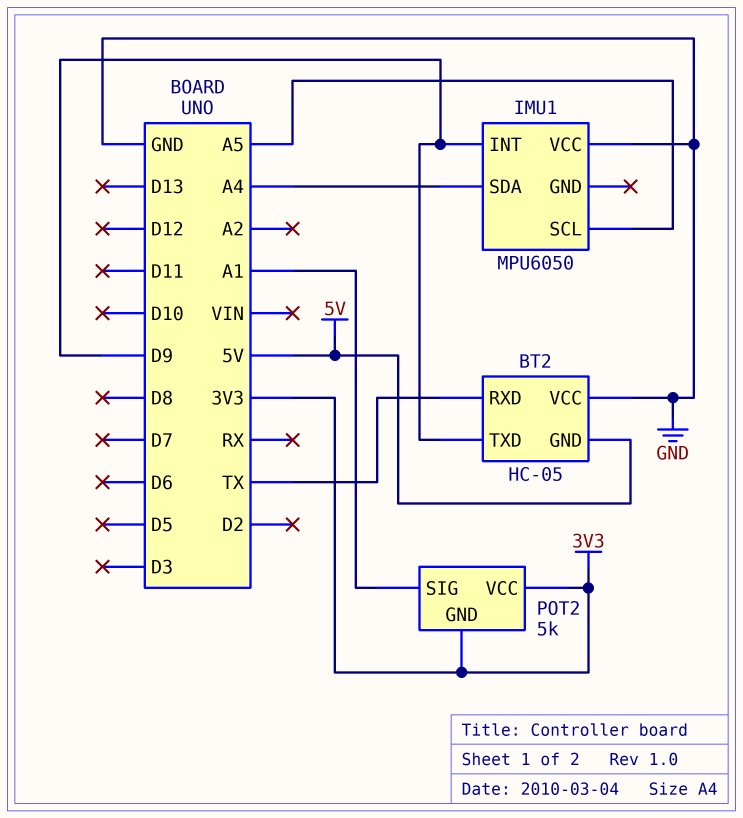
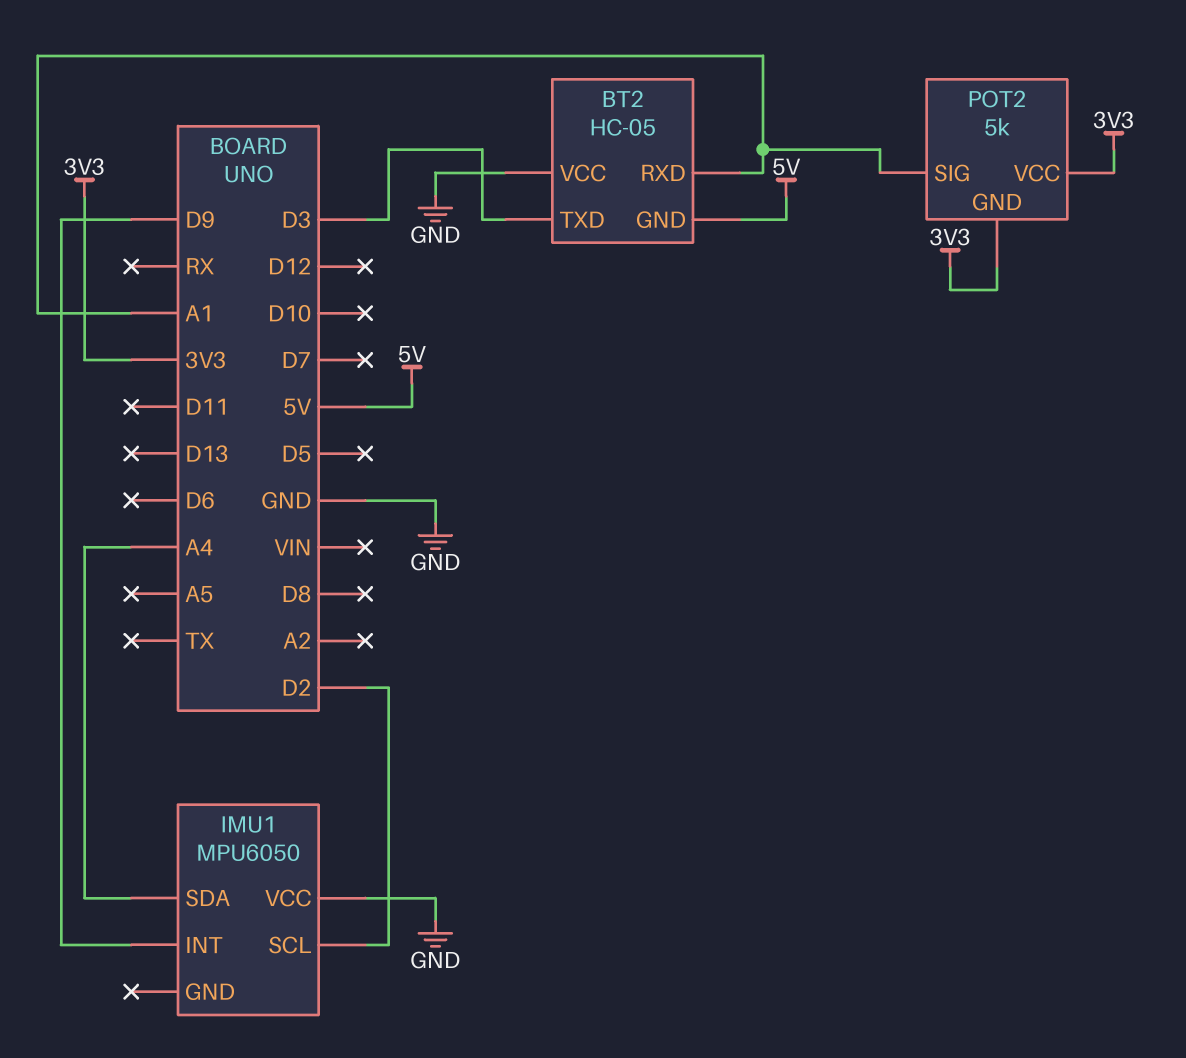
BT2 pin RXD: TX -> A1
BT2 pin TXD: D9 -> D3
IMU1 pin SCL: A5 -> D2

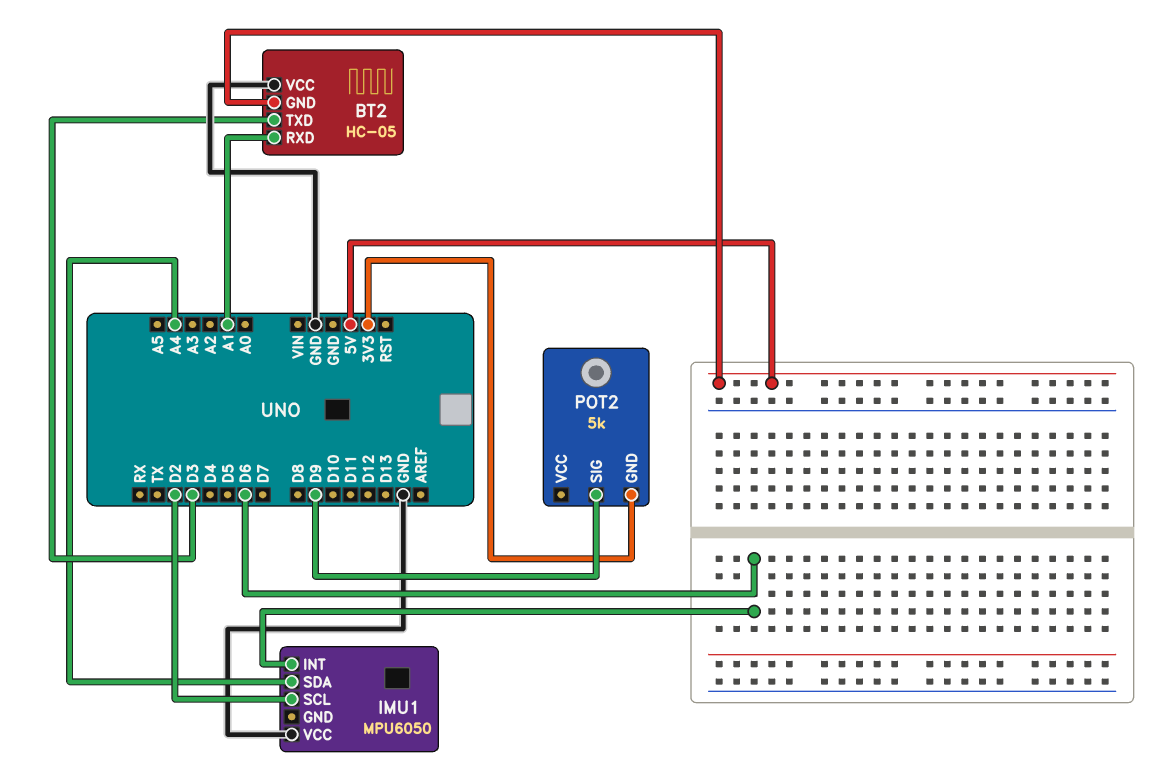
IMU1 pin INT: D9 -> D6
POT2 pin SIG: A1 -> D9
POT2 pin VCC: 3V3 -> none

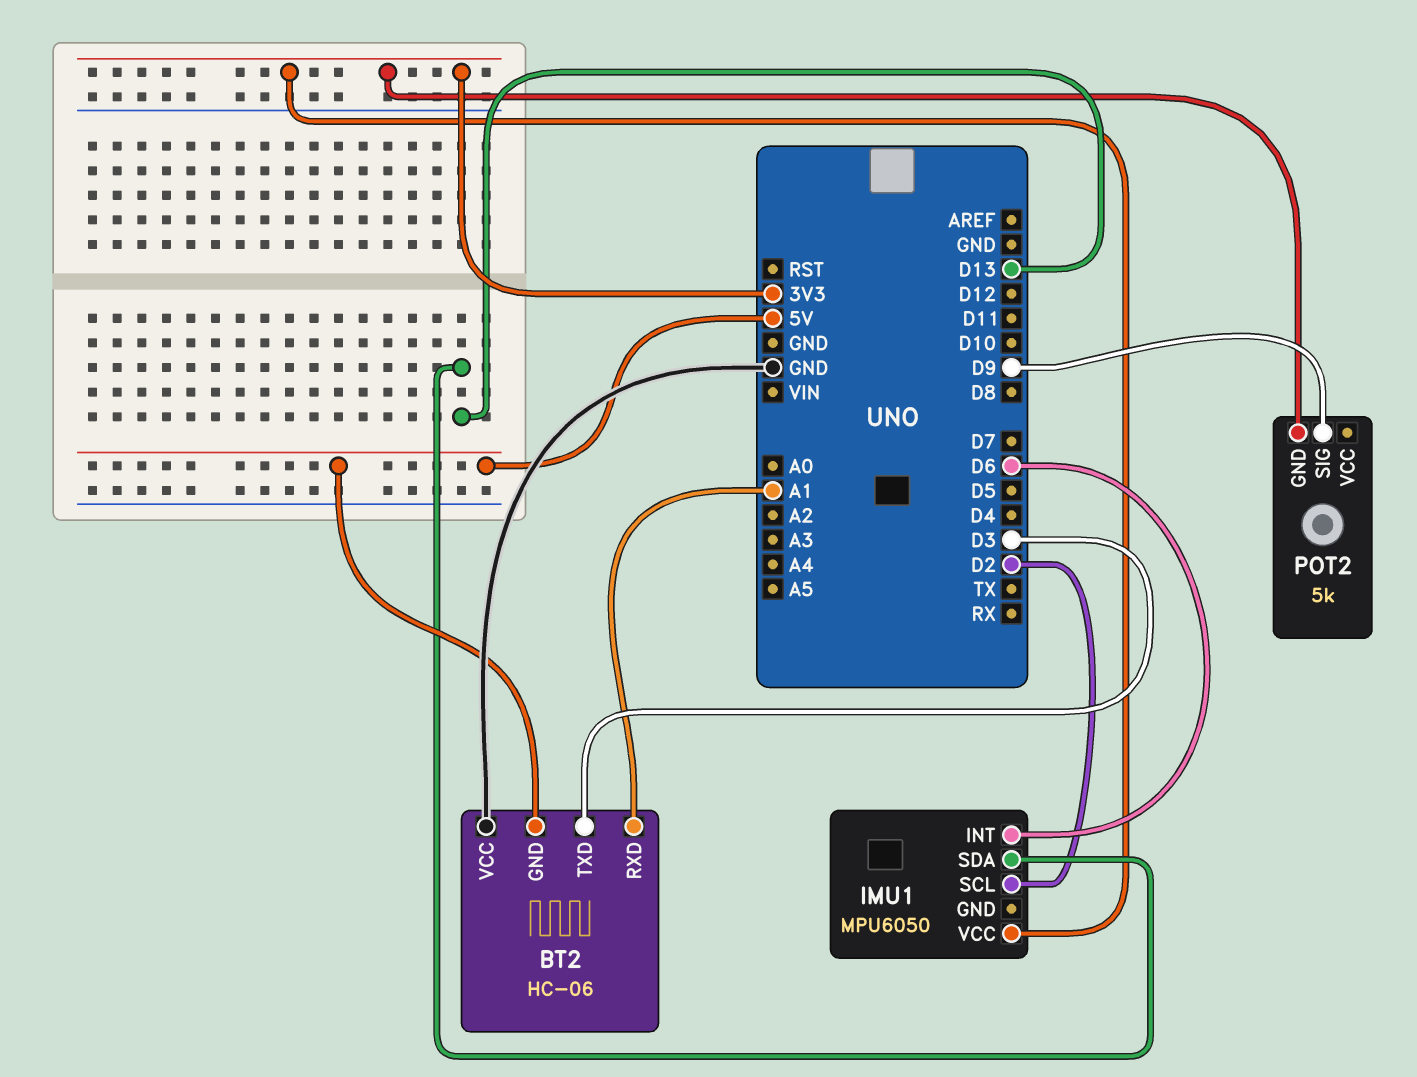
BT2: HC-05 -> HC-06
IMU1 pin SDA: A4 -> D13
IMU1 pin VCC: GND -> 3V3

